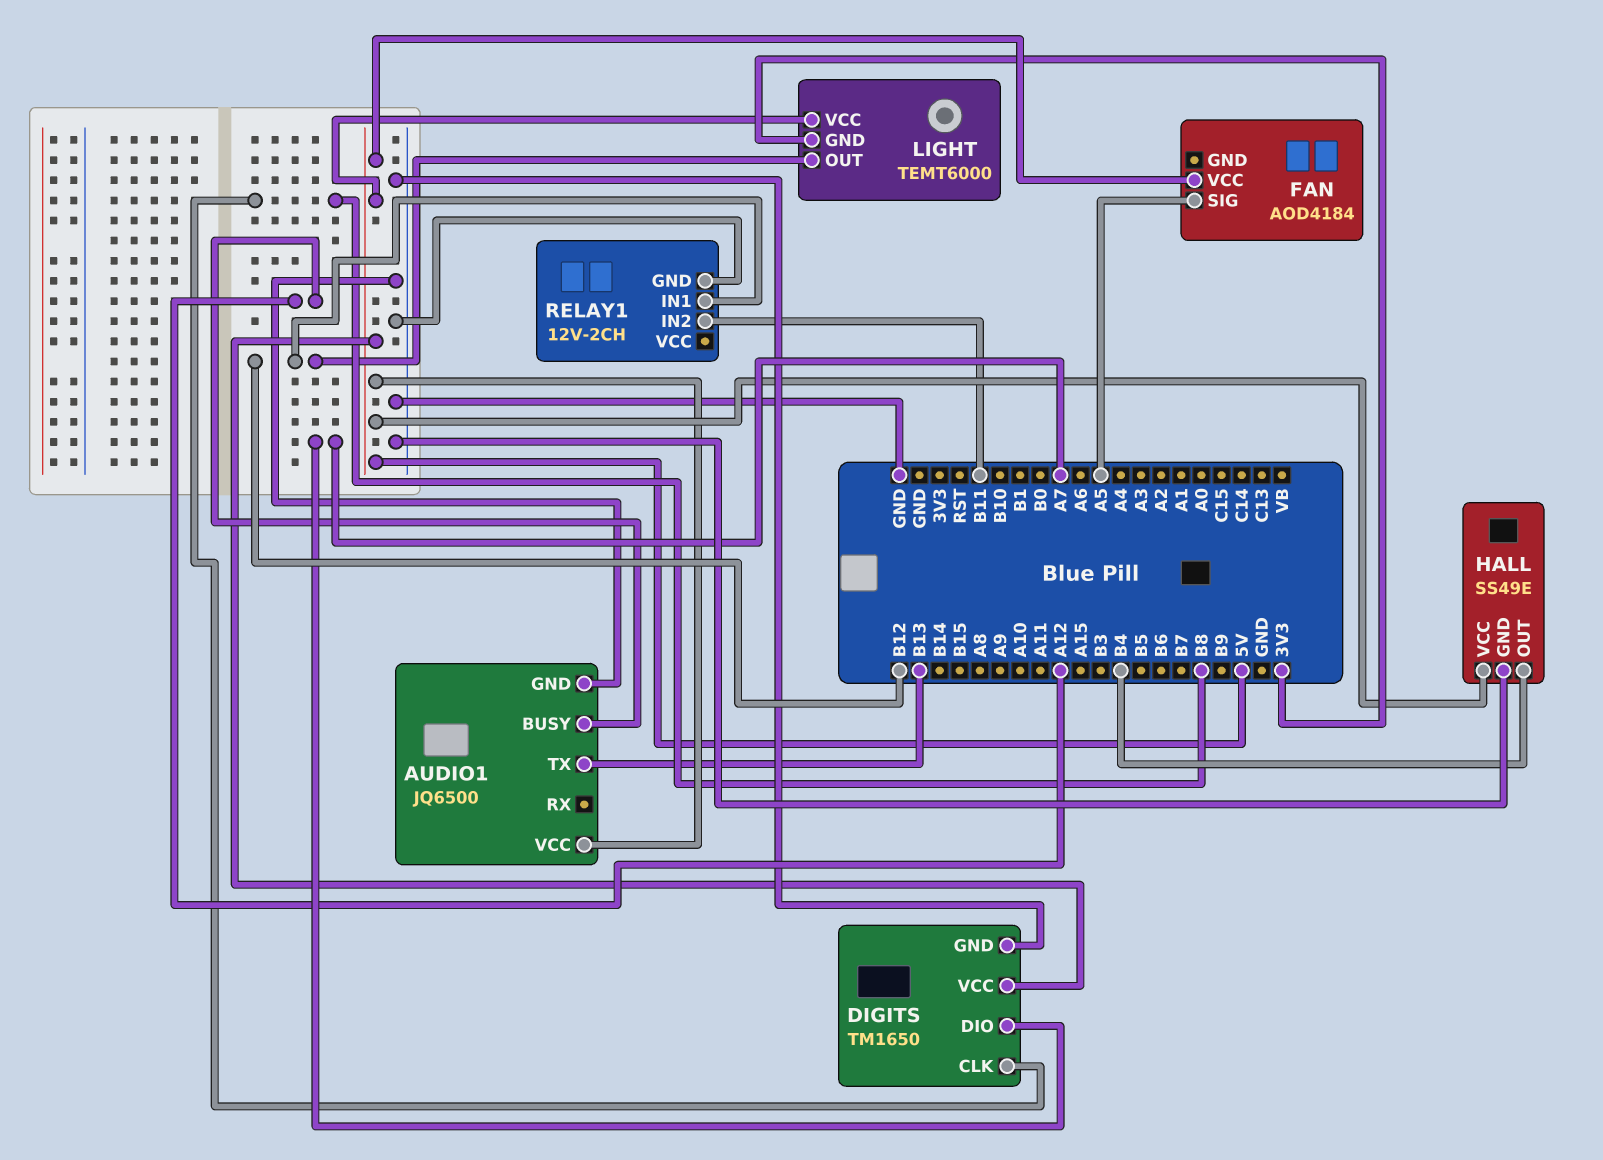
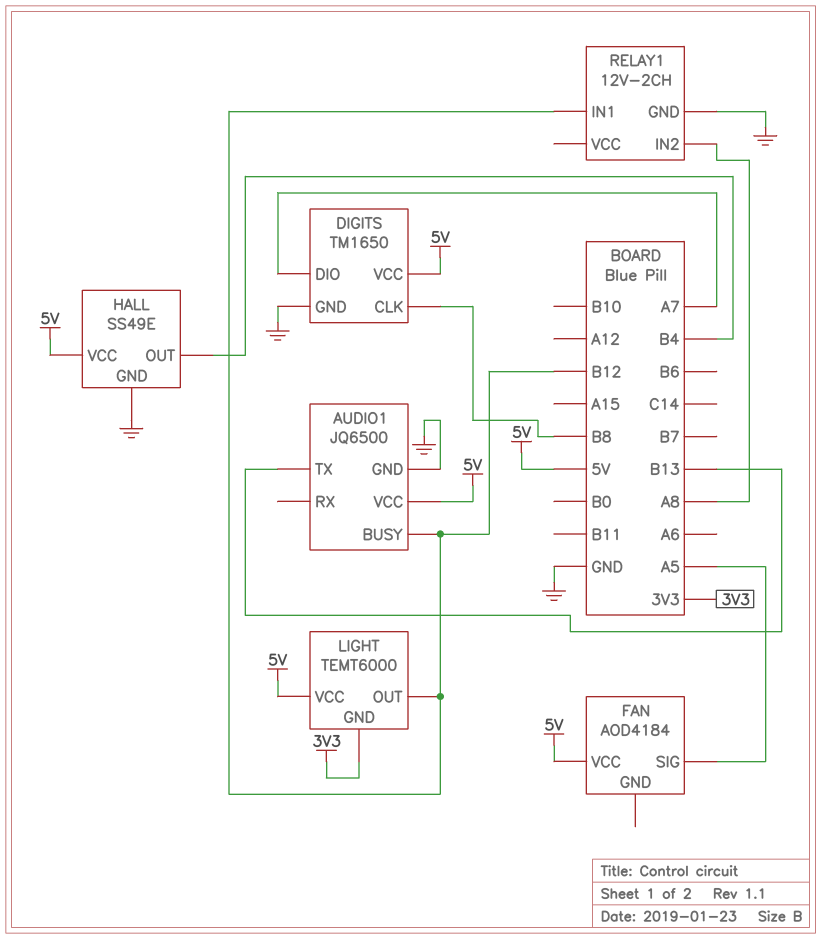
AUDIO1 pin BUSY: A12 -> B12
RELAY1 pin IN2: B11 -> A8

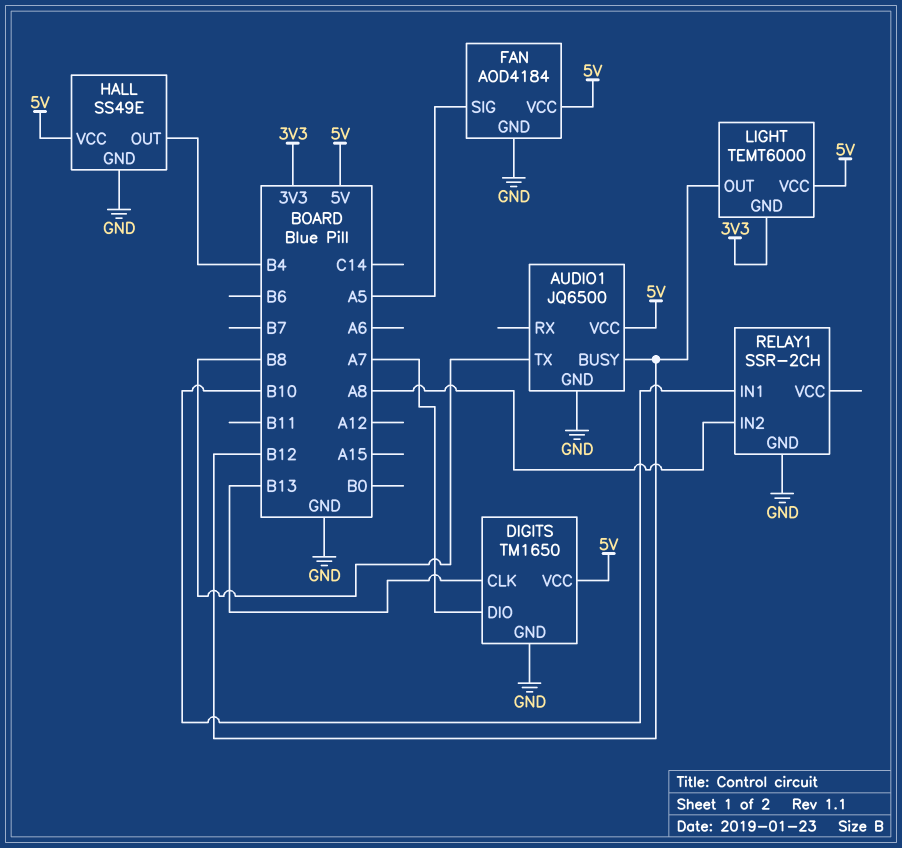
AUDIO1 pin TX: B13 -> B8
DIGITS pin CLK: B8 -> B13
FAN pin GND: none -> GND
RELAY1: 12V-2CH -> SSR-2CH
RELAY1 pin IN1: B12 -> B10

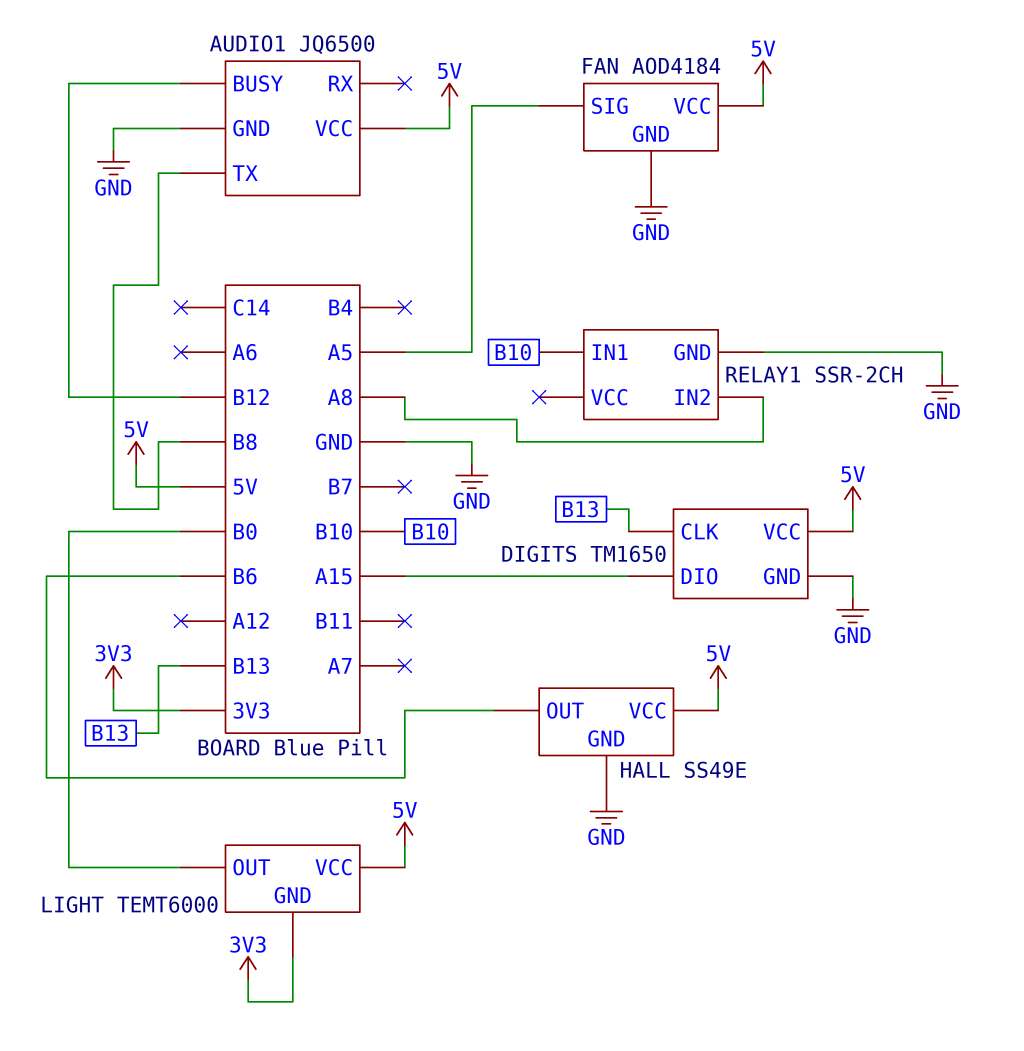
DIGITS pin DIO: A7 -> A15
HALL pin OUT: B4 -> B6
LIGHT pin OUT: B12 -> B0

